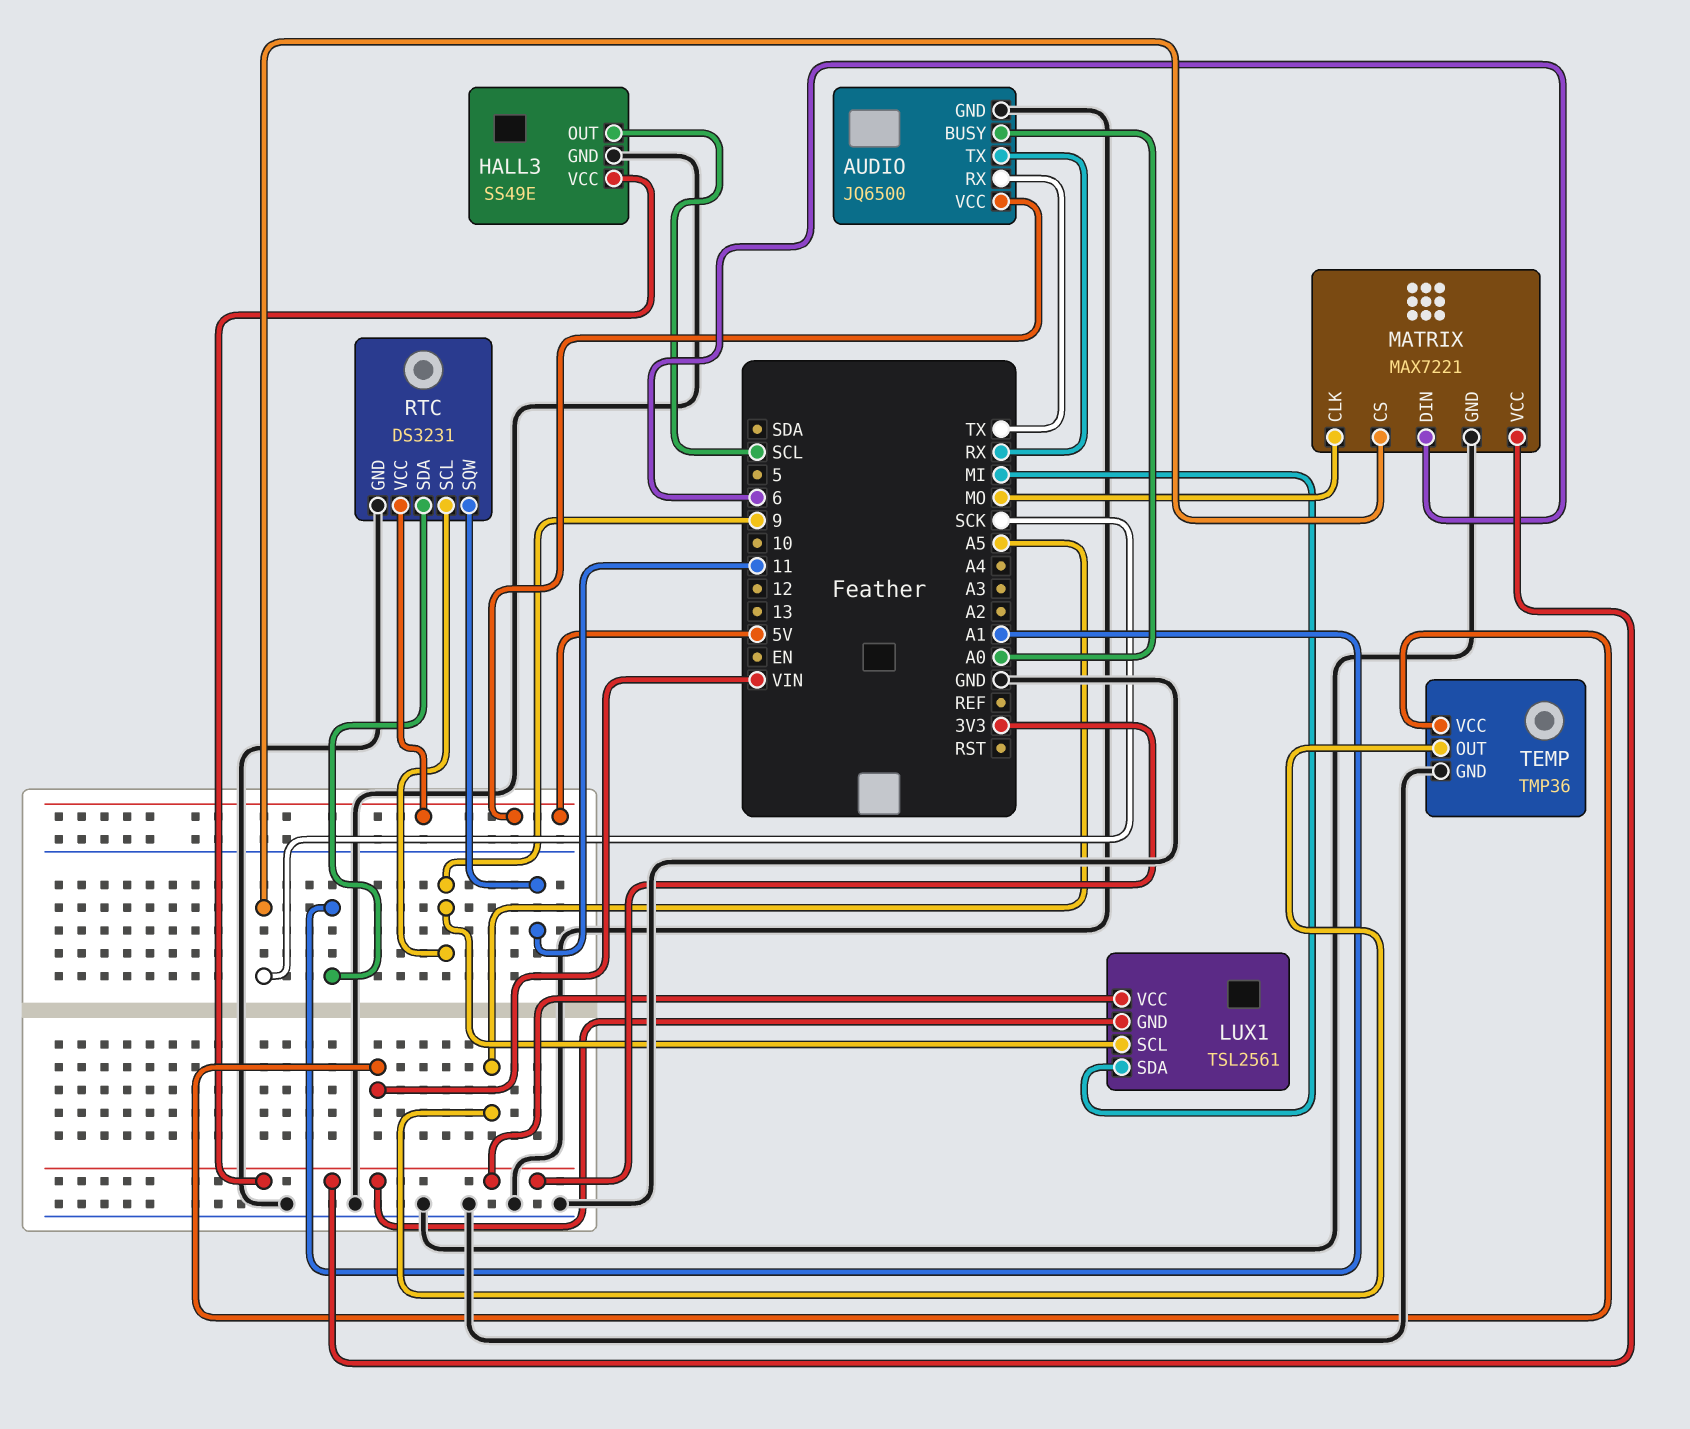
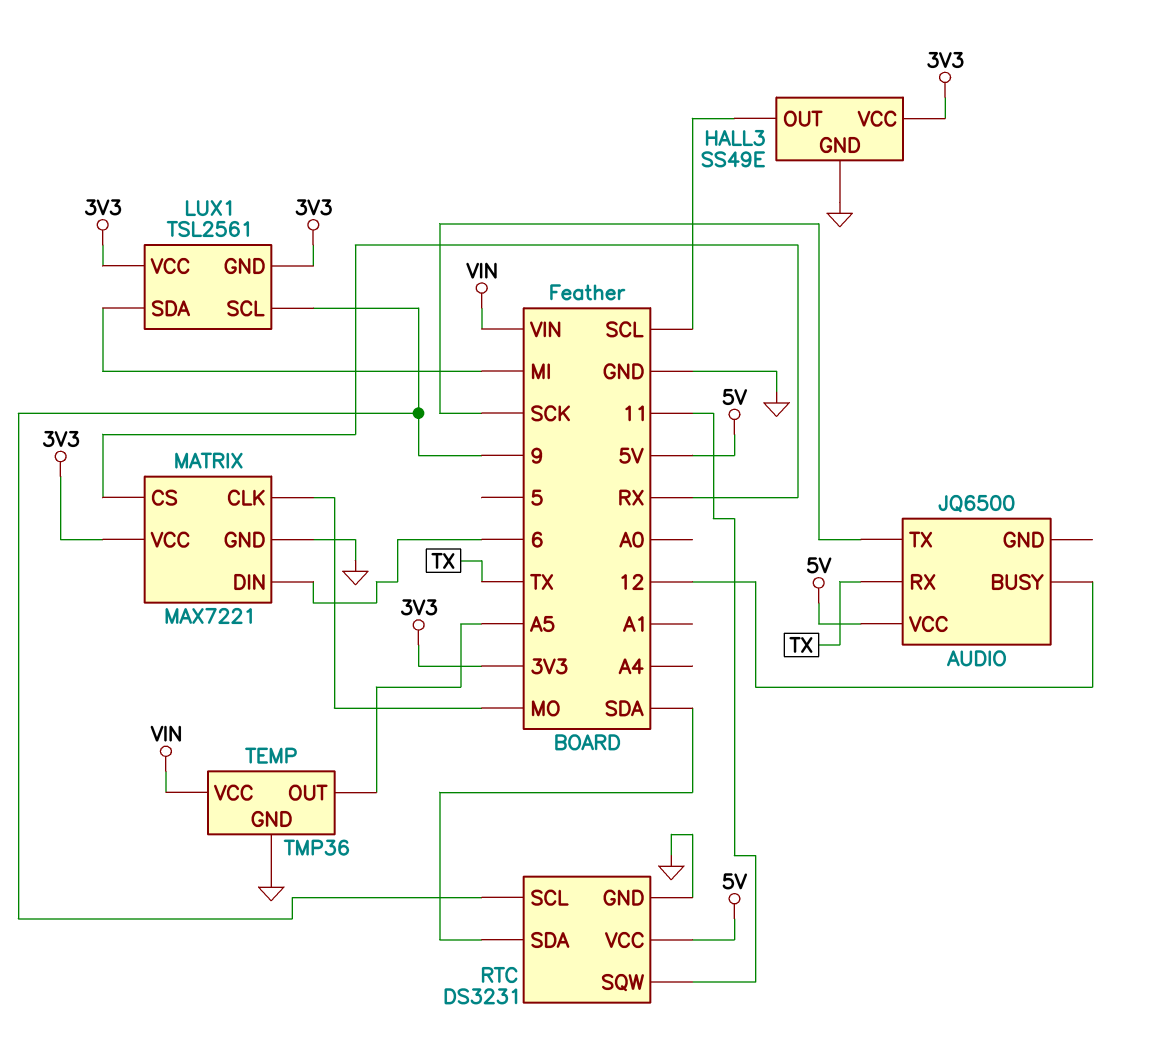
AUDIO pin BUSY: A0 -> 12
AUDIO pin GND: GND -> none
AUDIO pin TX: RX -> SCK
MATRIX pin CS: SCK -> RX
RTC pin SDA: A1 -> SDA

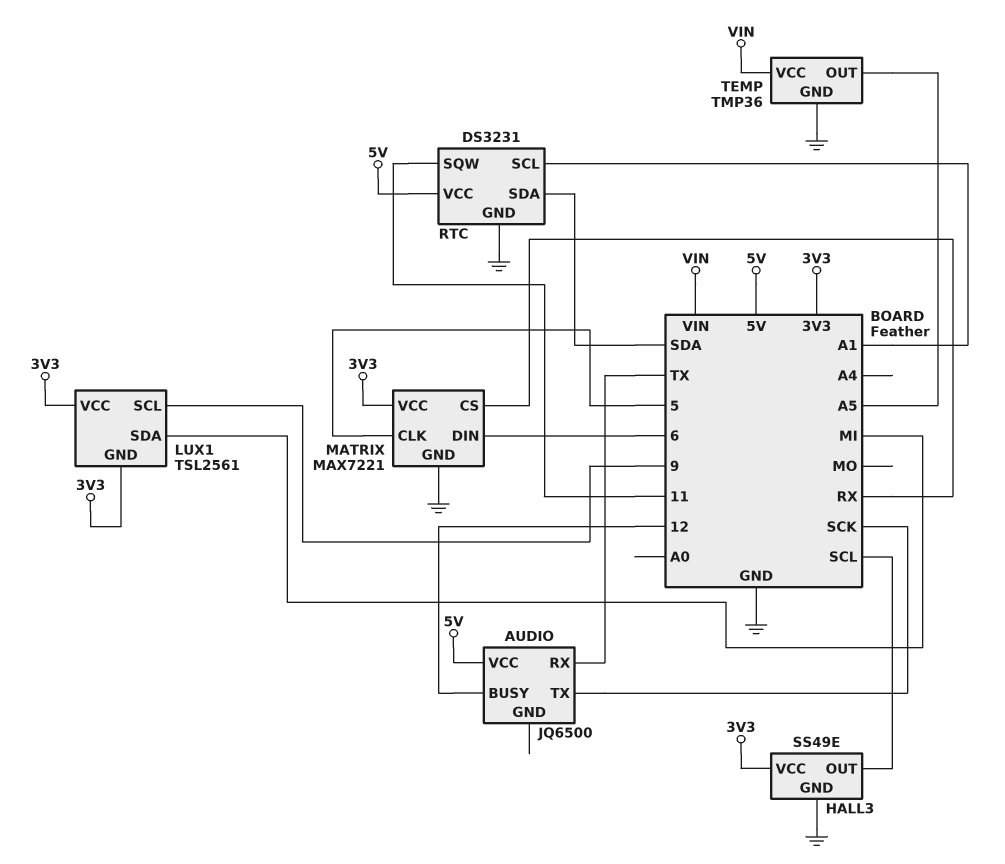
MATRIX pin CLK: MO -> 5
RTC pin SCL: 9 -> A1

